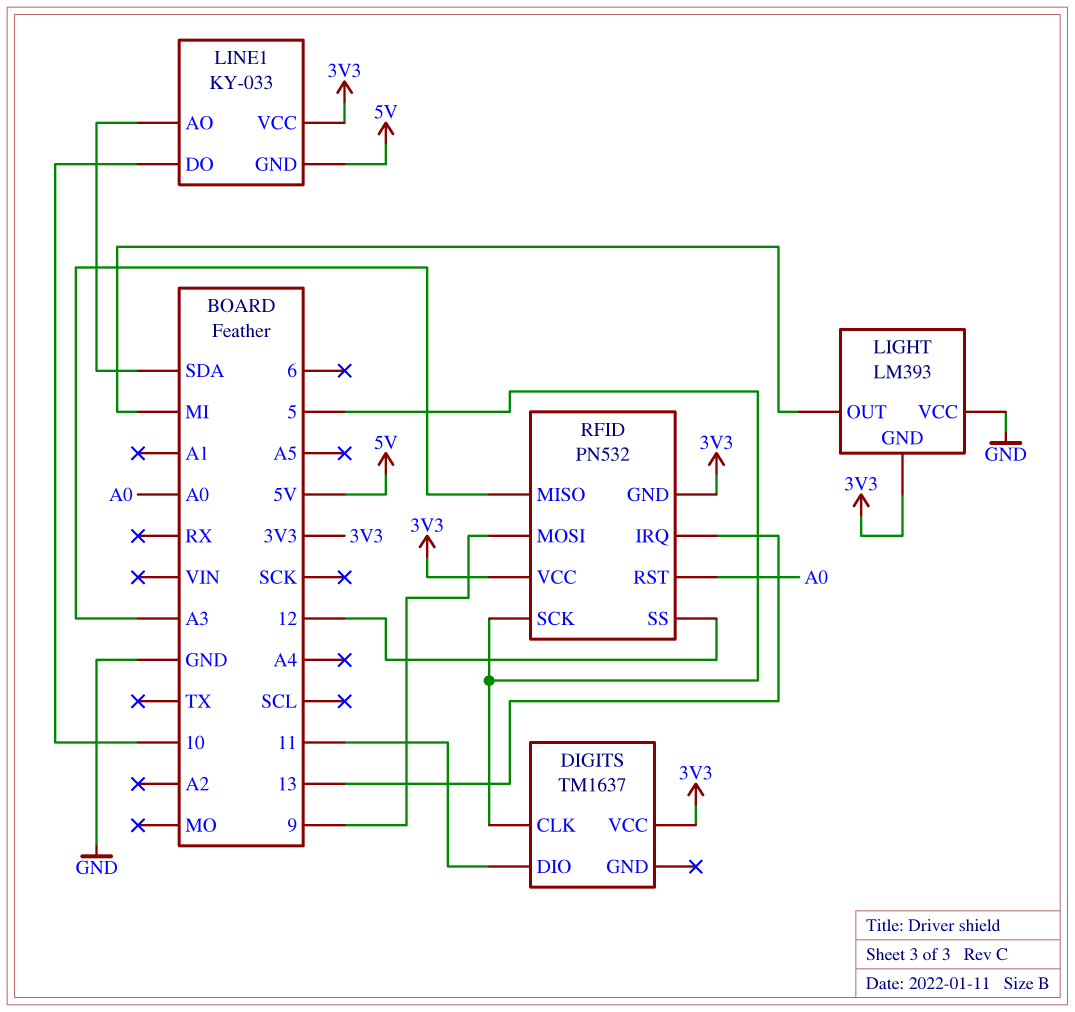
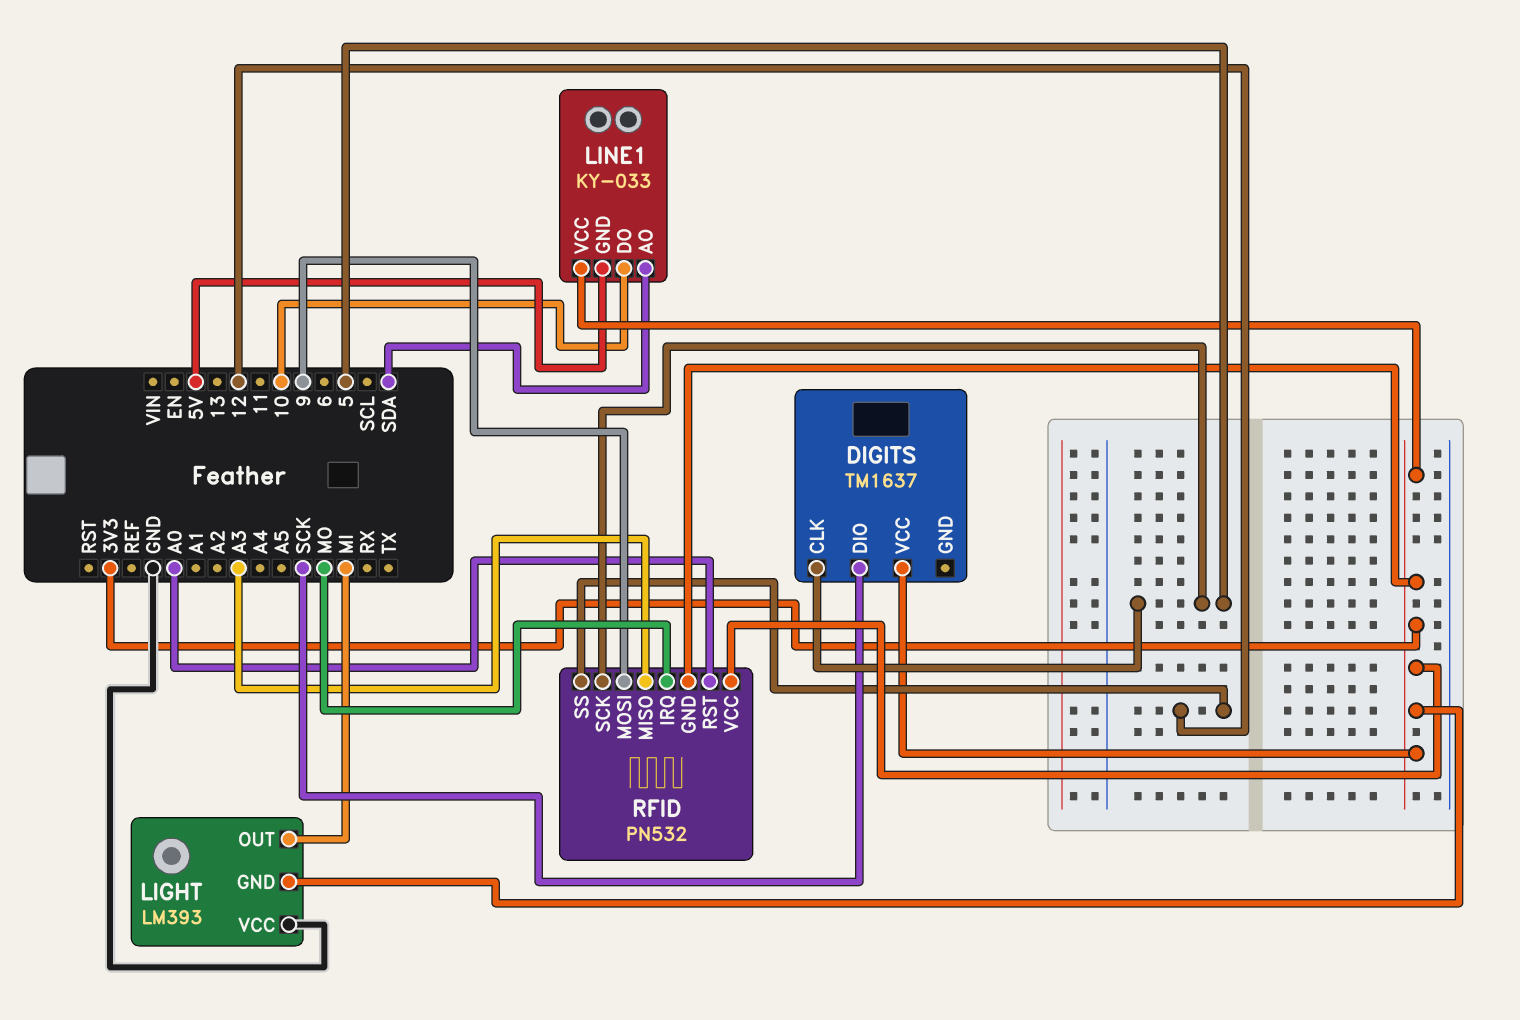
DIGITS pin DIO: 11 -> SCK
RFID pin IRQ: 13 -> MO

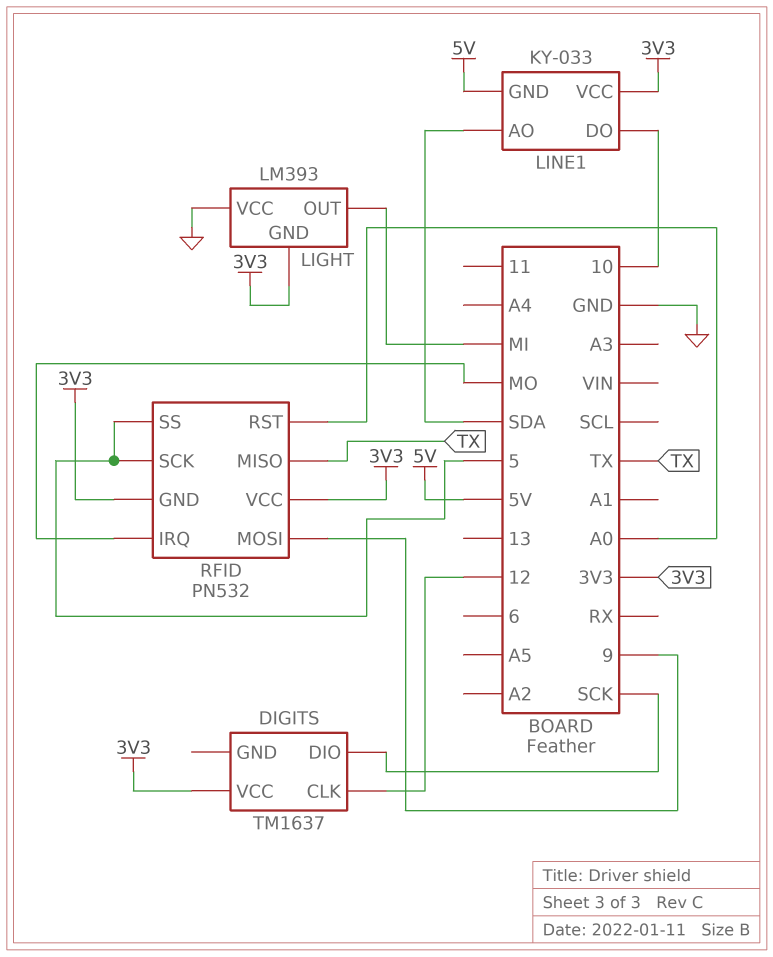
DIGITS pin CLK: 5 -> 12
RFID pin MISO: A3 -> TX
RFID pin SS: 12 -> 5

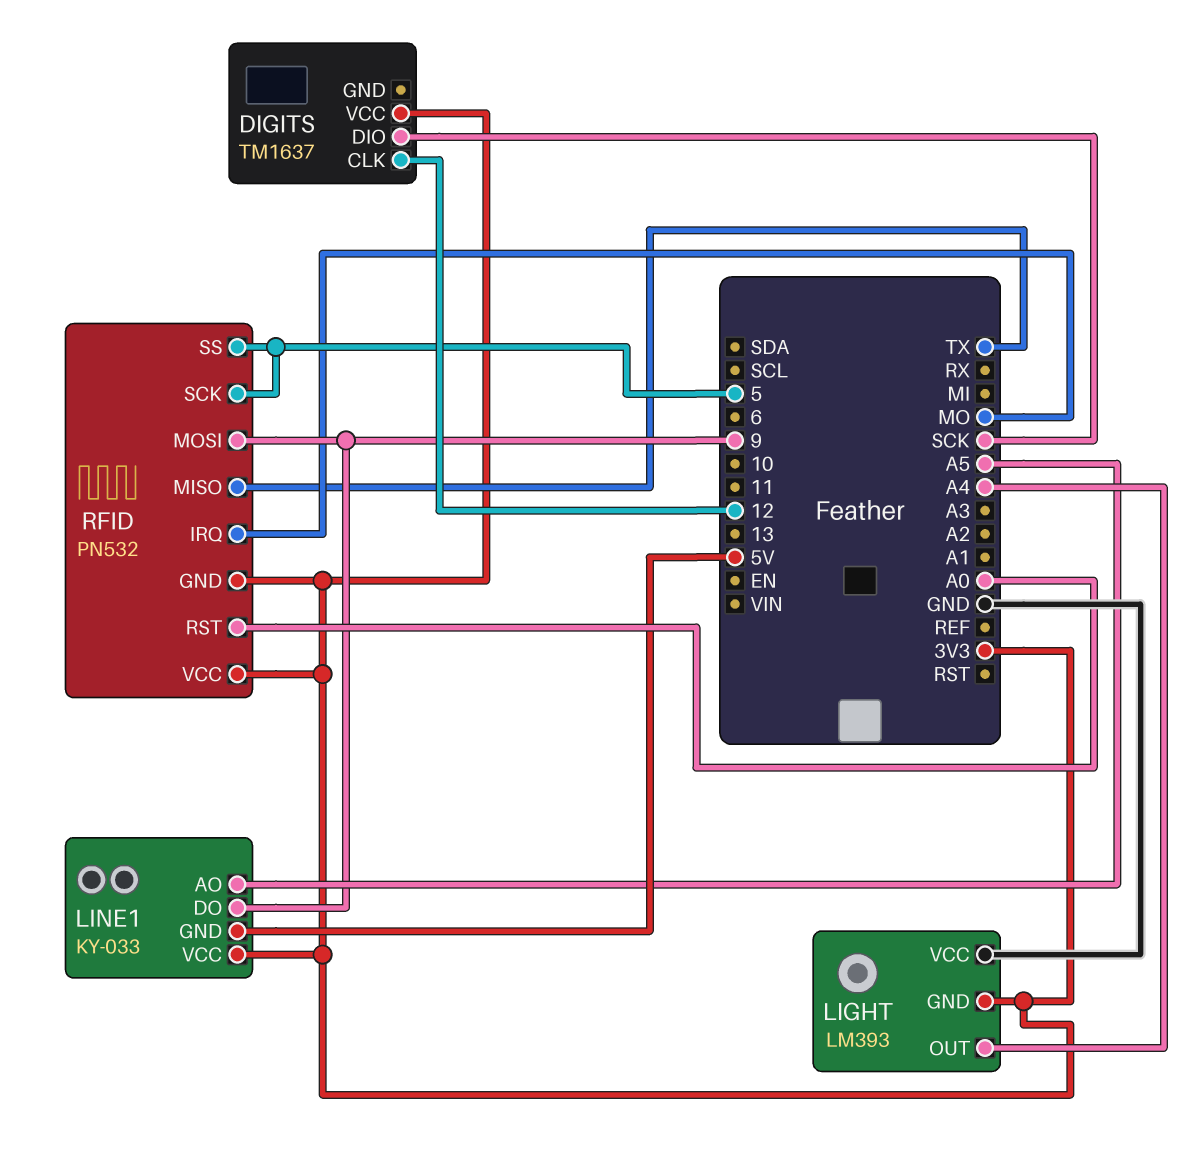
LIGHT pin OUT: MI -> A4
LINE1 pin AO: SDA -> A5
LINE1 pin DO: 10 -> 9

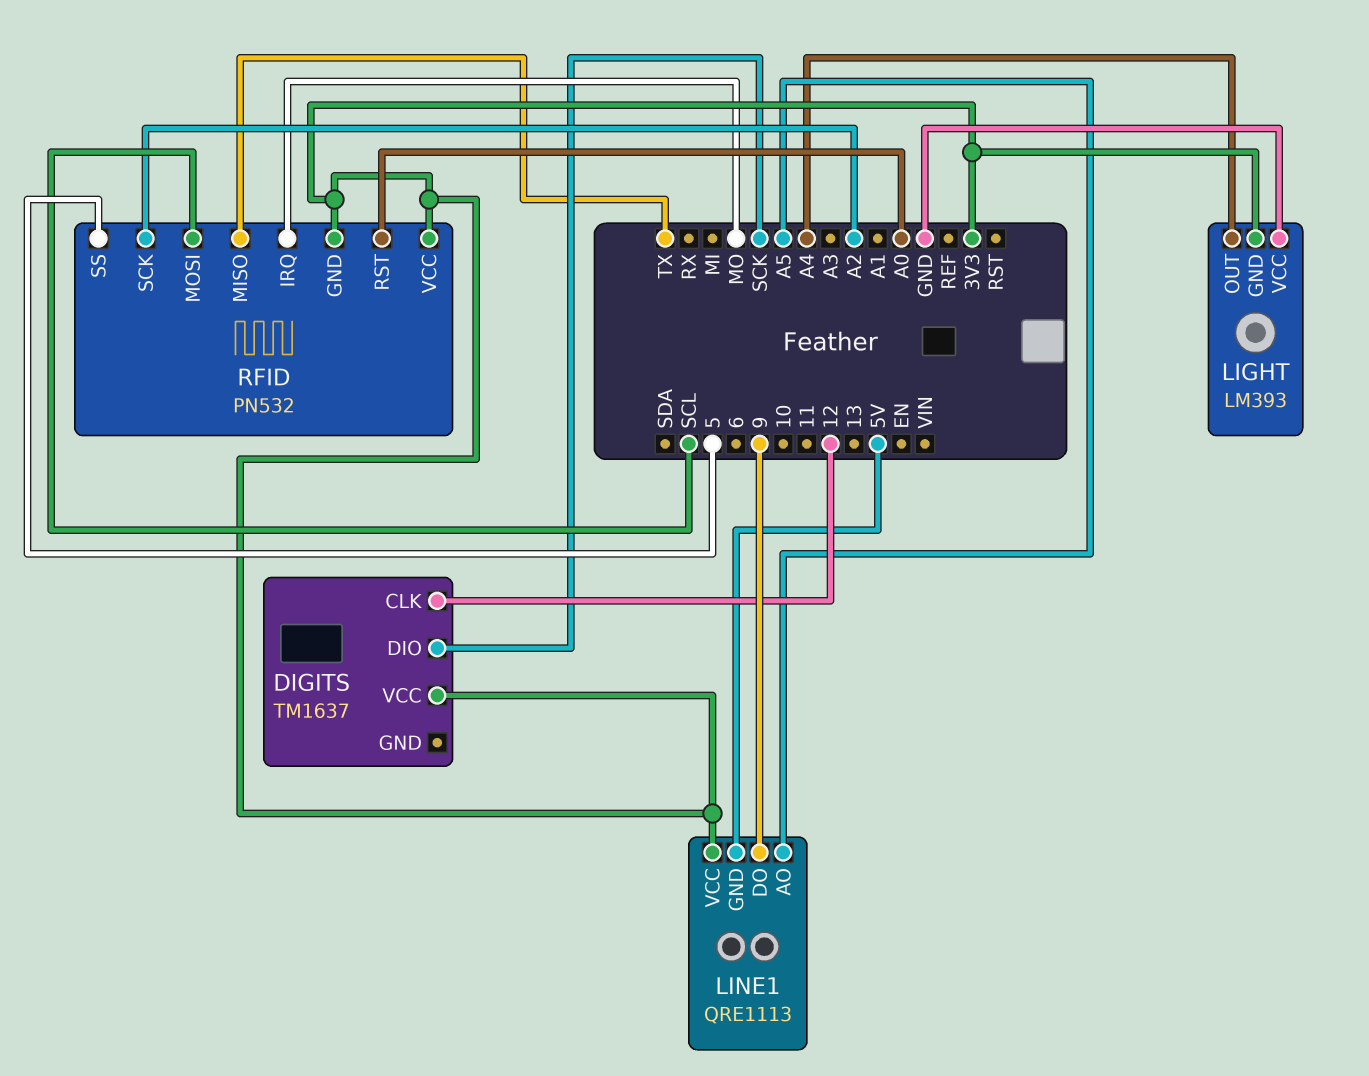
LINE1: KY-033 -> QRE1113
RFID pin MOSI: 9 -> SCL
RFID pin SCK: 5 -> A2

